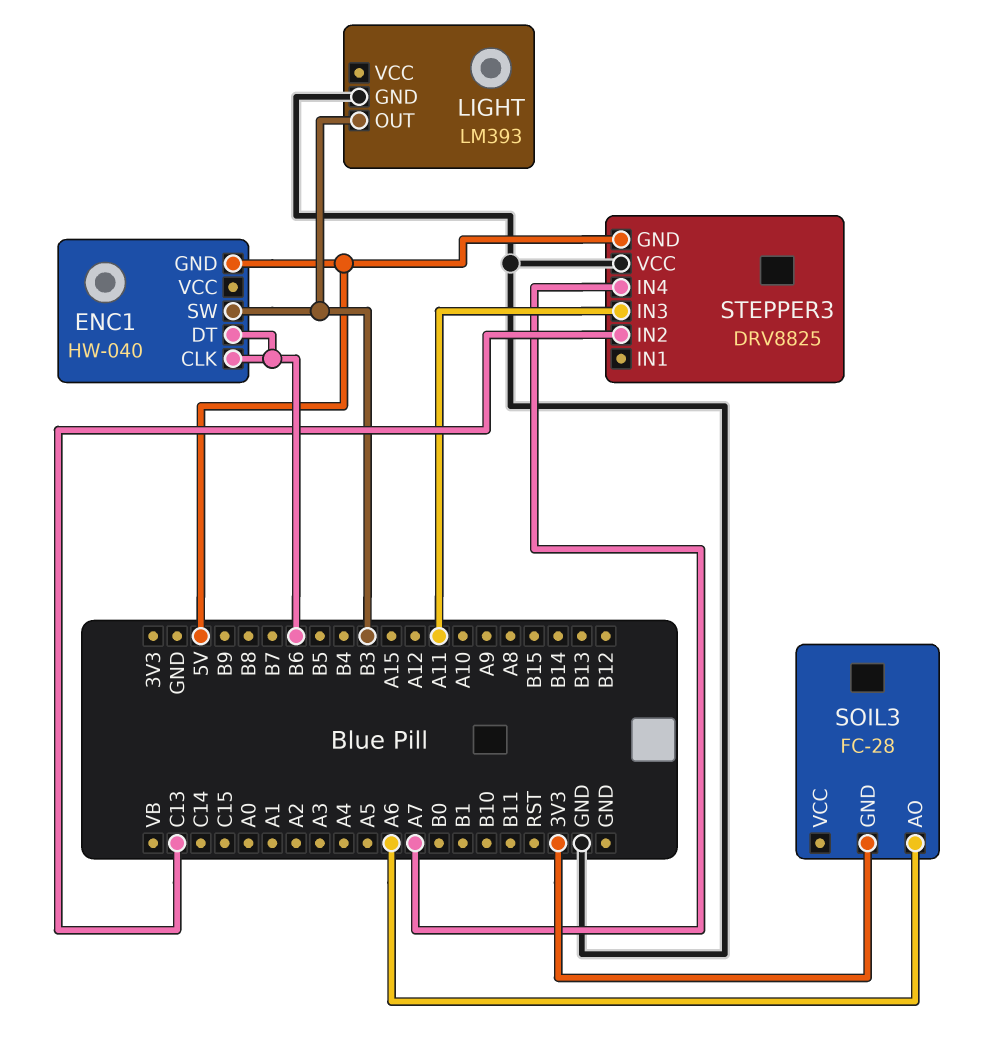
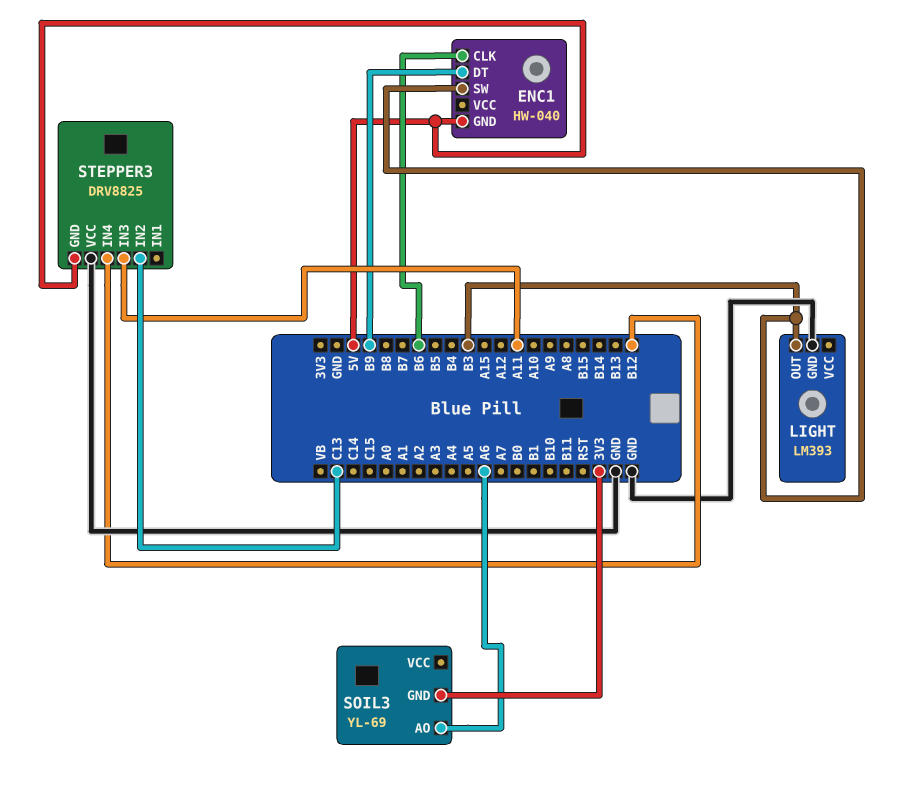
ENC1 pin DT: B6 -> B9
SOIL3: FC-28 -> YL-69
STEPPER3 pin IN4: A7 -> B12

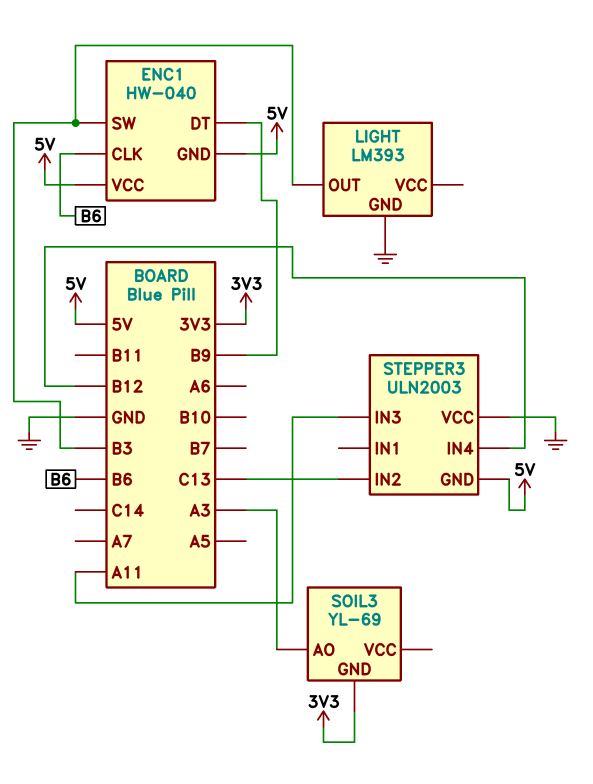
ENC1 pin VCC: none -> 5V
SOIL3 pin AO: A6 -> A3
STEPPER3: DRV8825 -> ULN2003

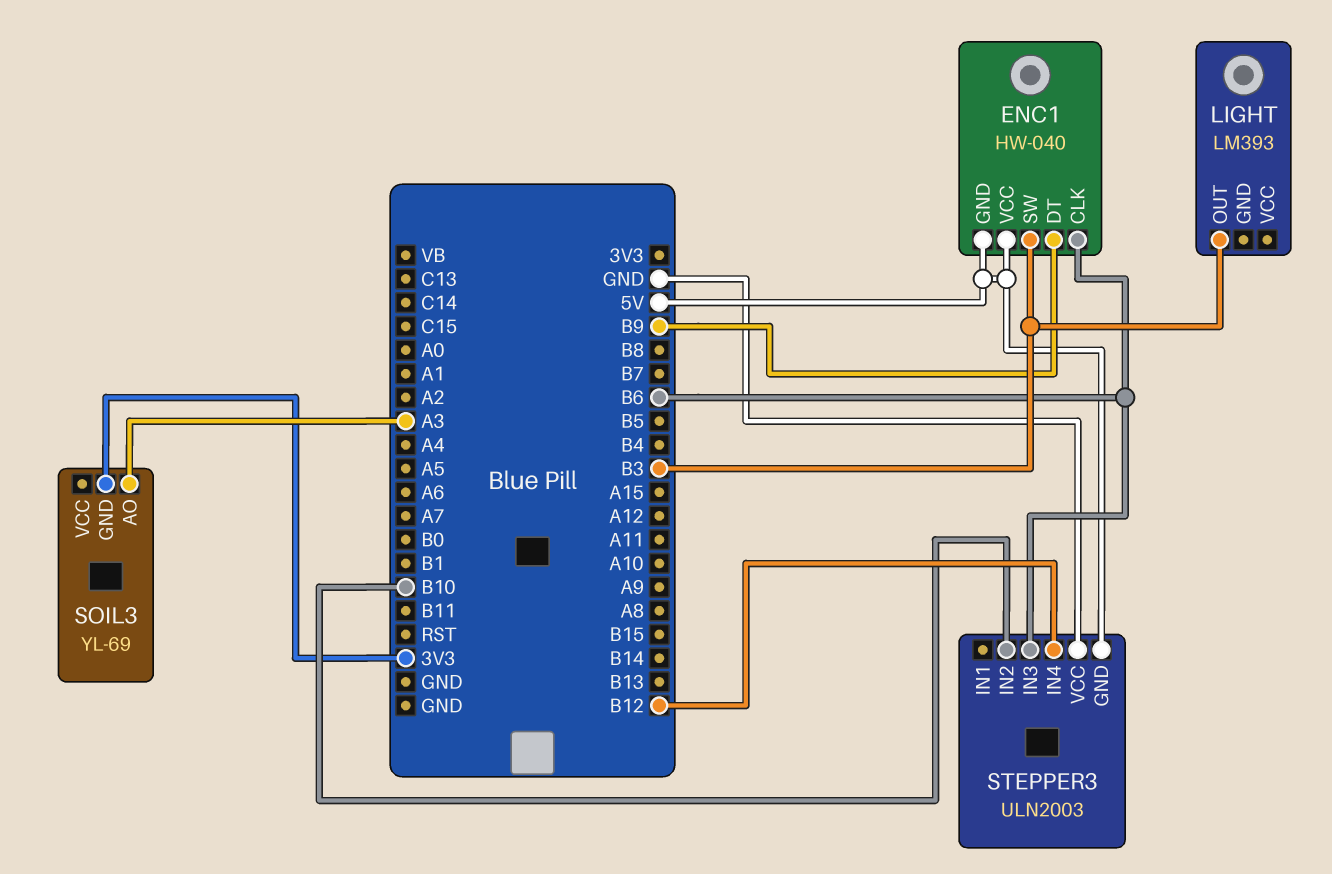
LIGHT pin GND: GND -> none
STEPPER3 pin IN2: C13 -> B10
STEPPER3 pin IN3: A11 -> B6

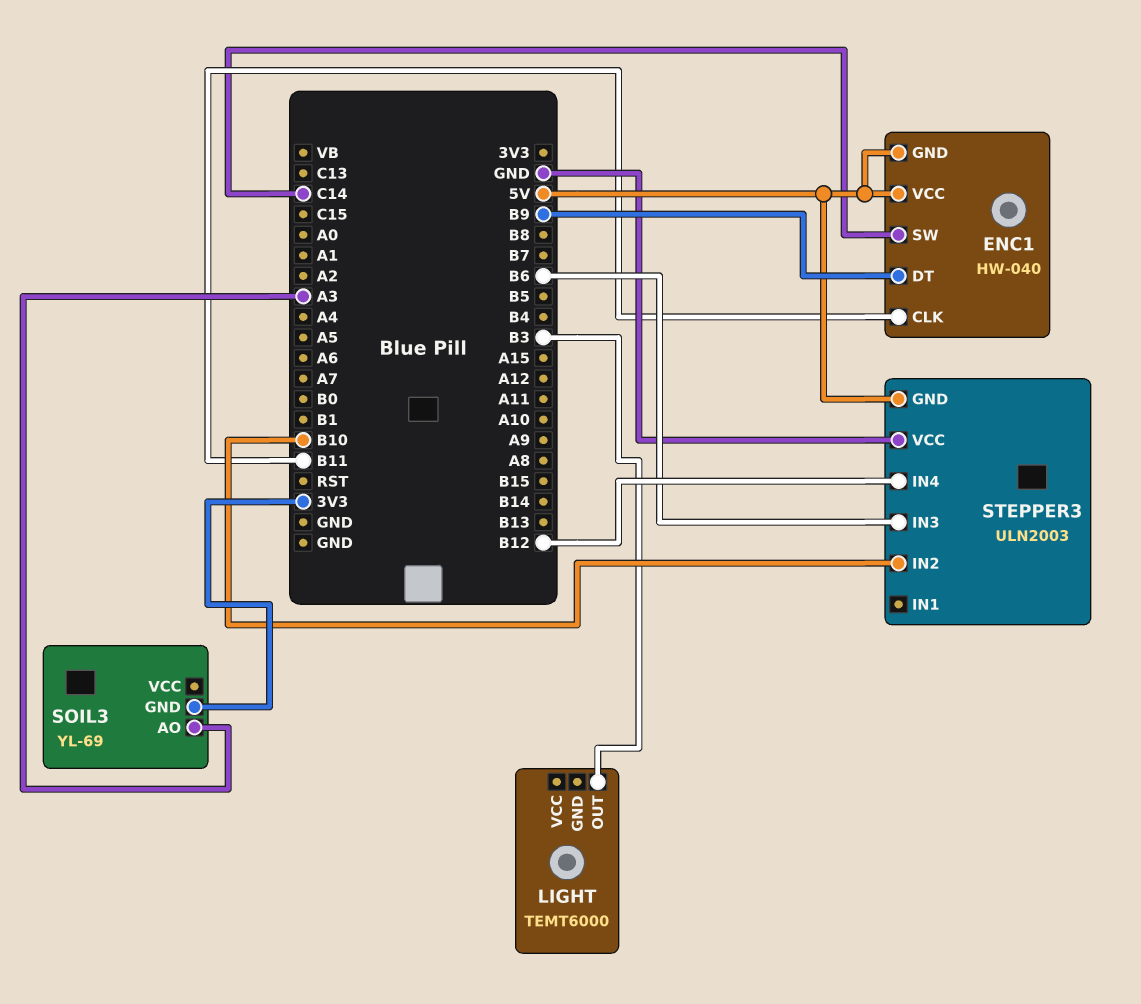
ENC1 pin CLK: B6 -> B11
ENC1 pin SW: B3 -> C14
LIGHT: LM393 -> TEMT6000

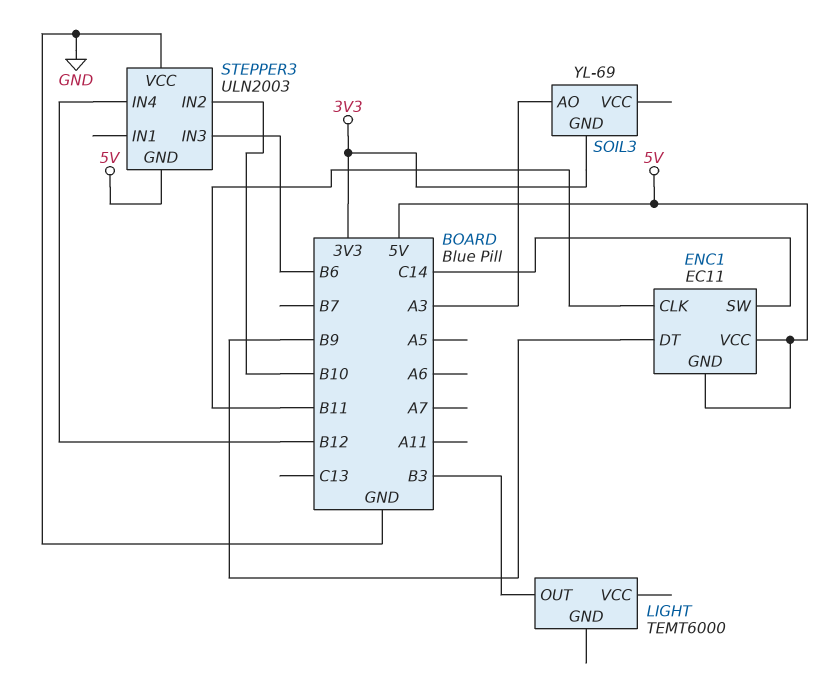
ENC1: HW-040 -> EC11

